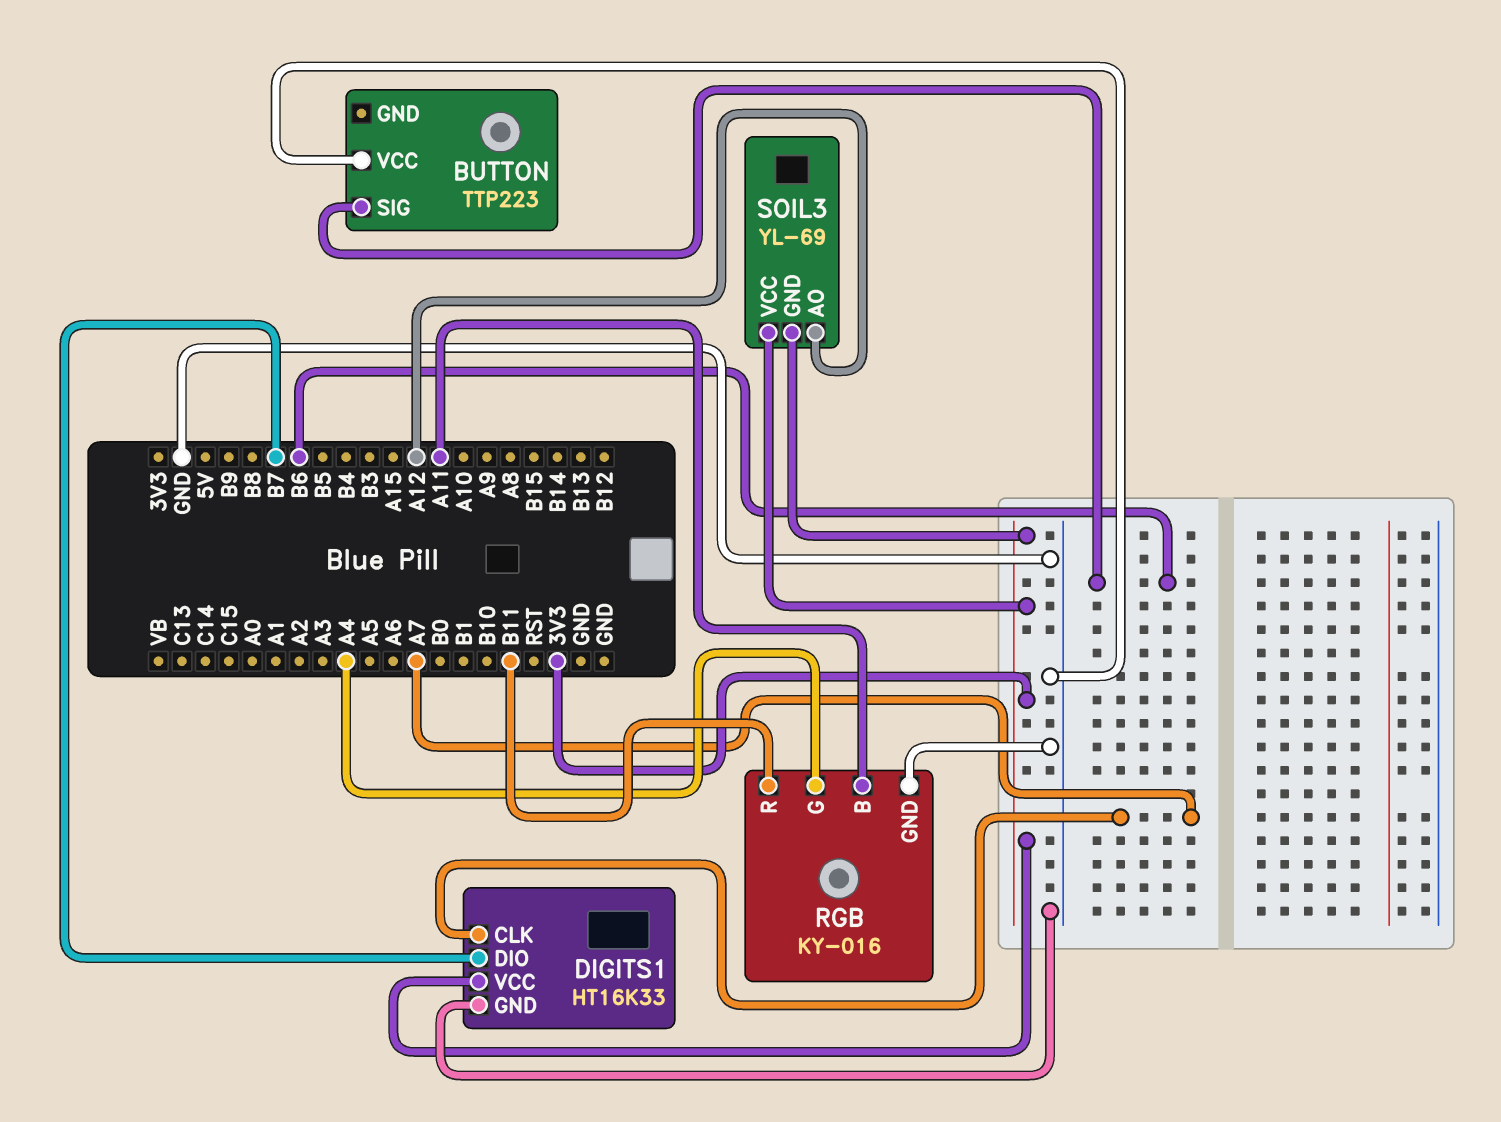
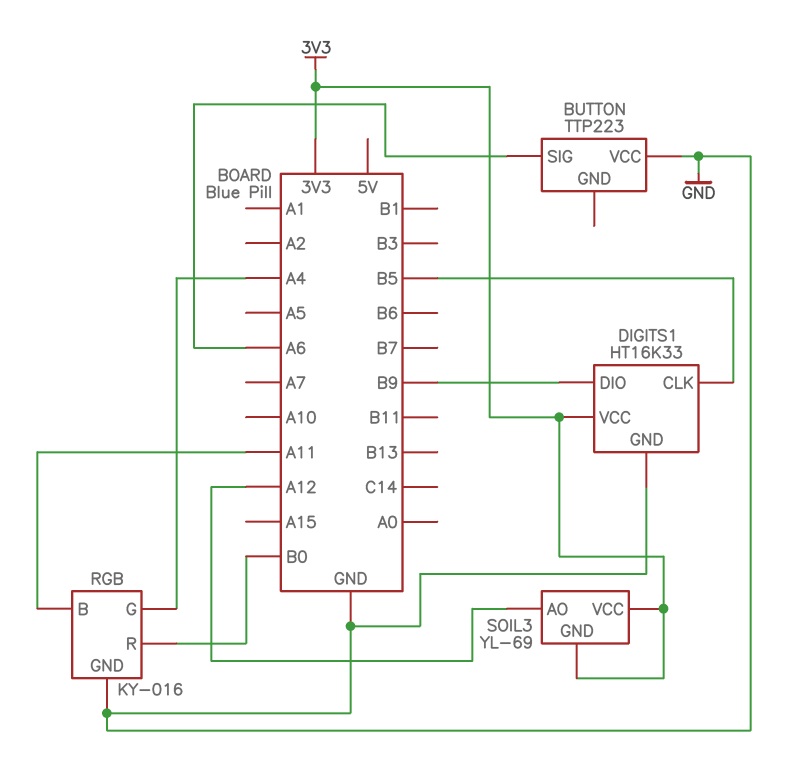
BUTTON pin SIG: B6 -> A6
DIGITS1 pin CLK: A7 -> B5
DIGITS1 pin DIO: B7 -> B9
RGB pin R: B11 -> B0

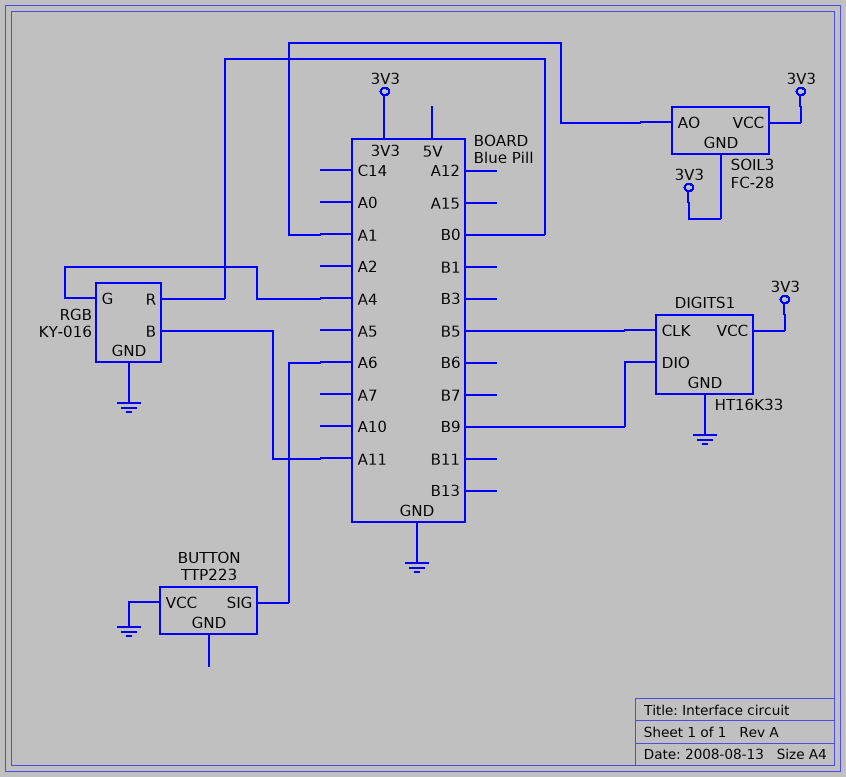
SOIL3: YL-69 -> FC-28
SOIL3 pin AO: A12 -> A1

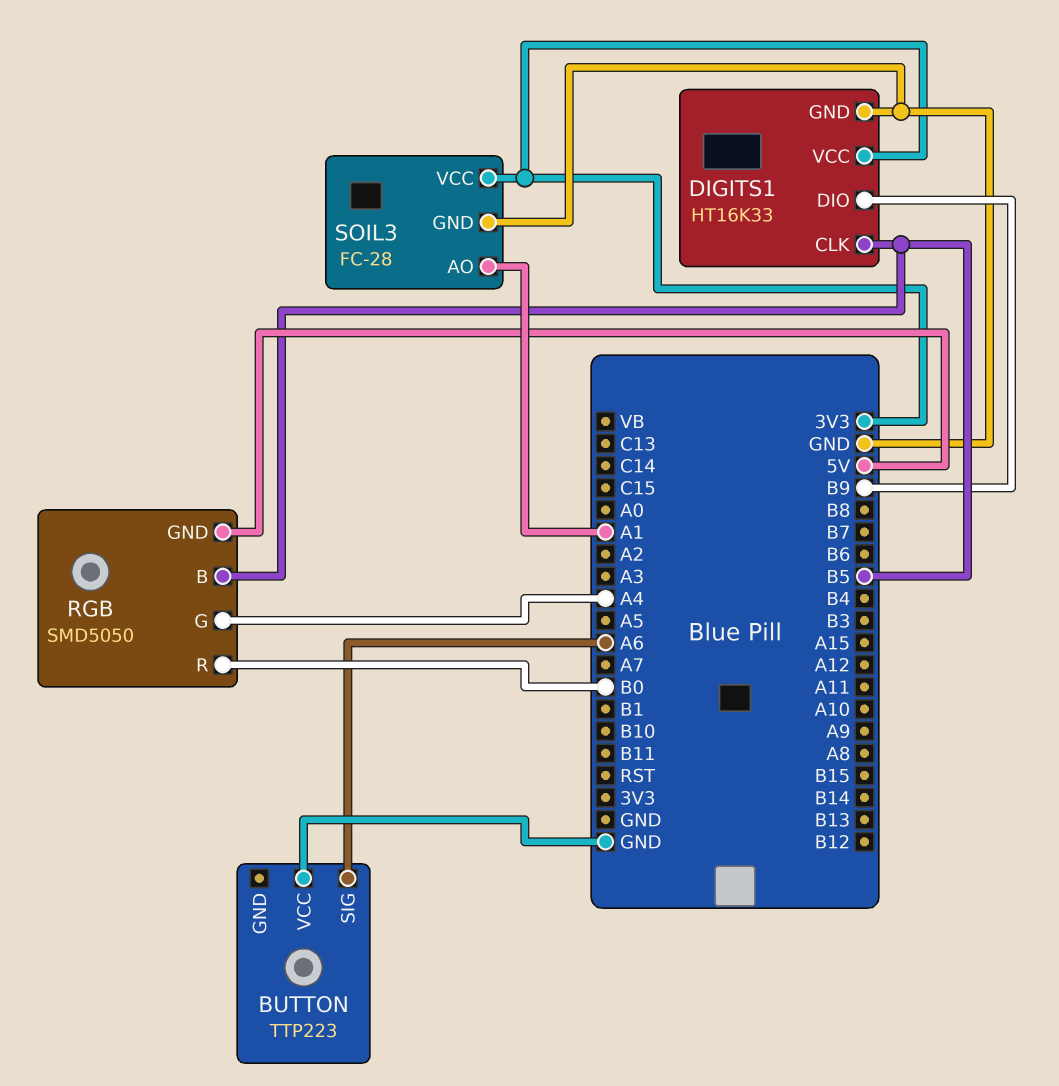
RGB: KY-016 -> SMD5050
RGB pin B: A11 -> B5
RGB pin GND: GND -> 5V
SOIL3 pin GND: 3V3 -> GND

